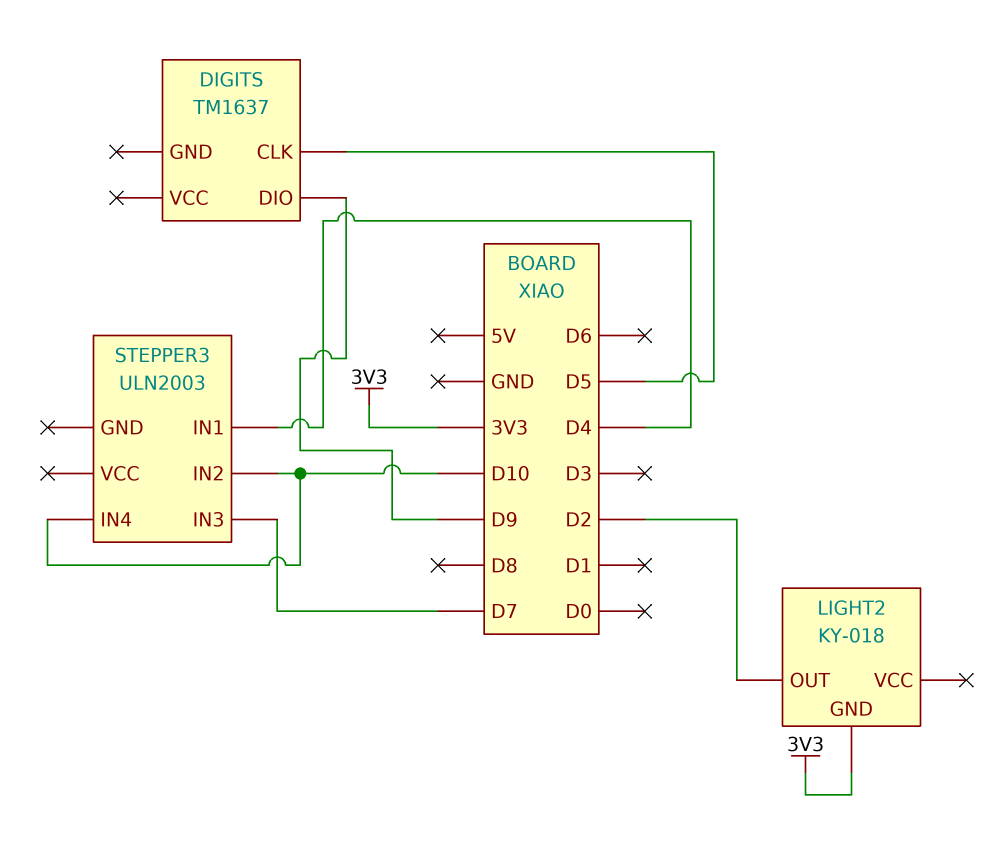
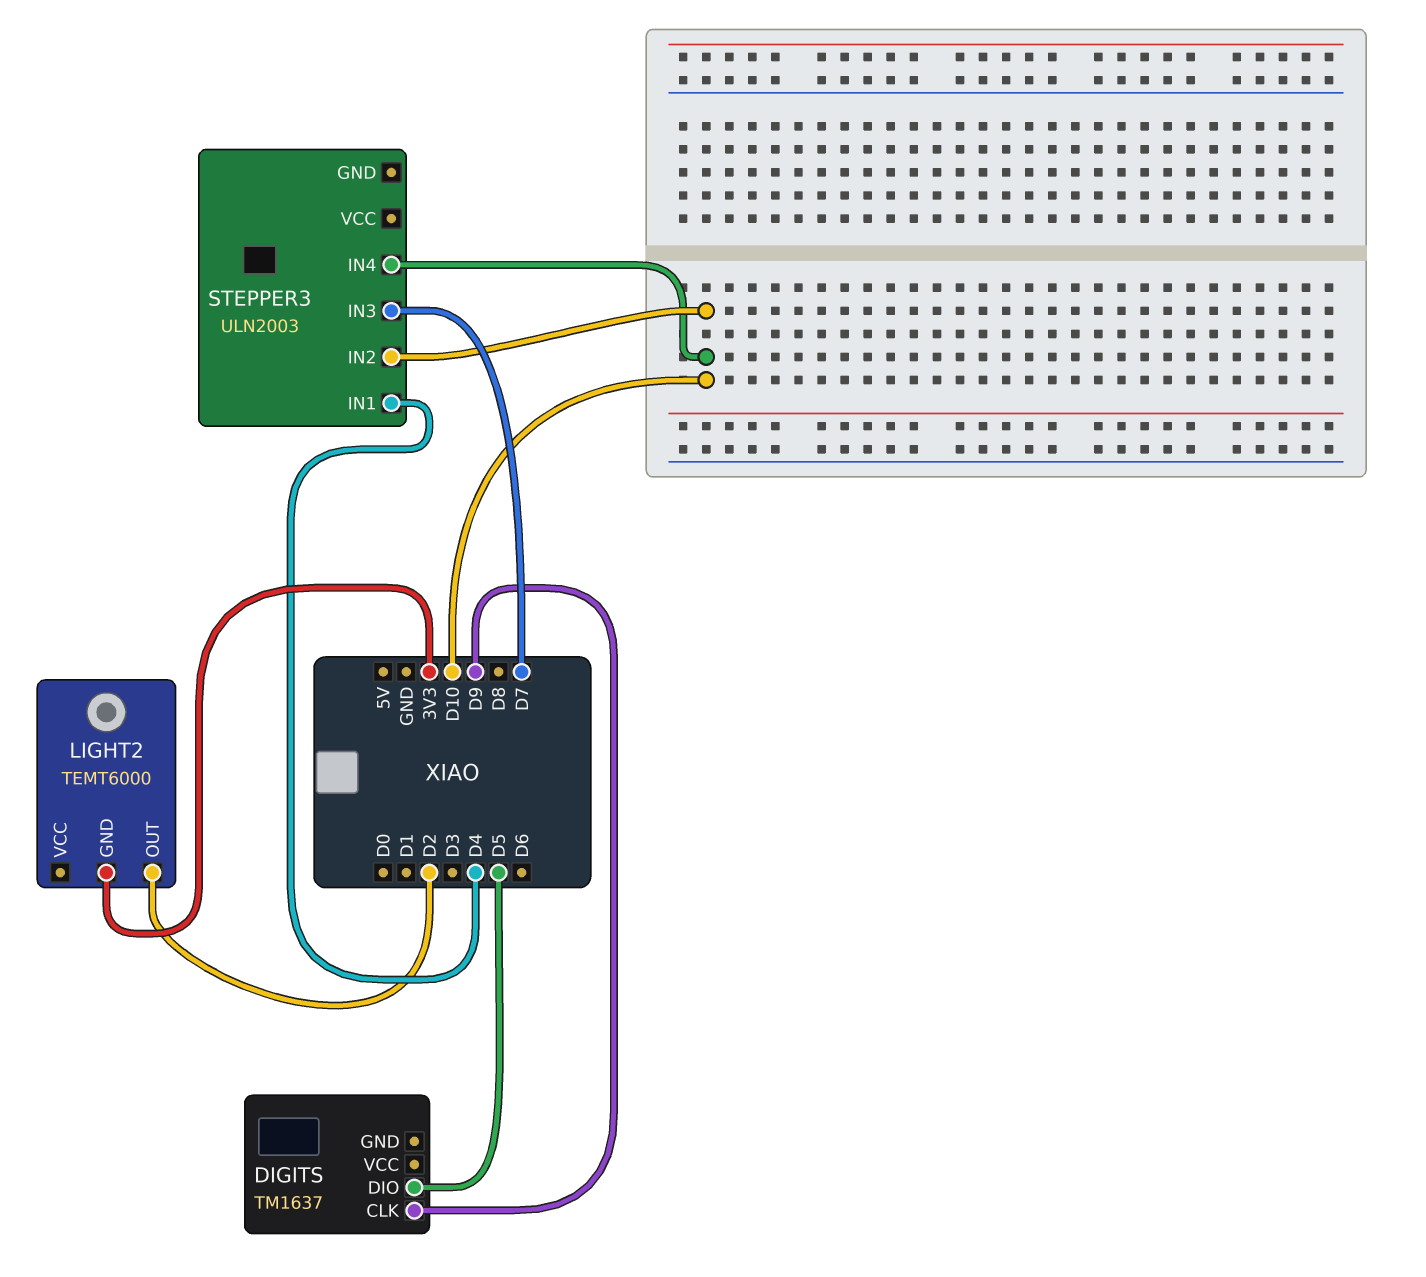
DIGITS pin CLK: D5 -> D9
DIGITS pin DIO: D9 -> D5
LIGHT2: KY-018 -> TEMT6000

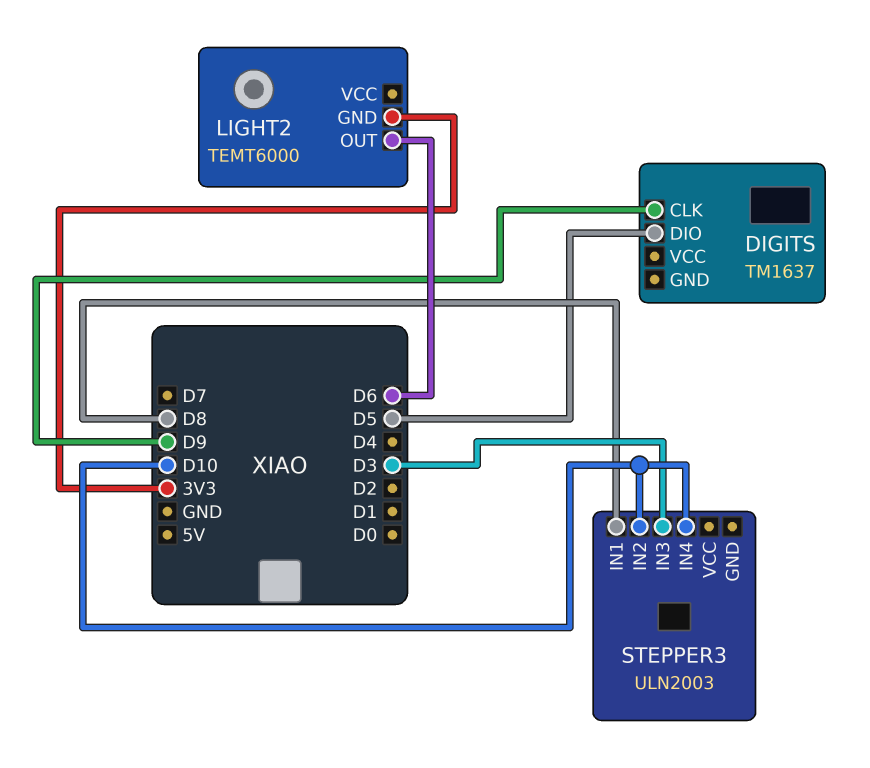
LIGHT2 pin OUT: D2 -> D6
STEPPER3 pin IN1: D4 -> D8
STEPPER3 pin IN3: D7 -> D3

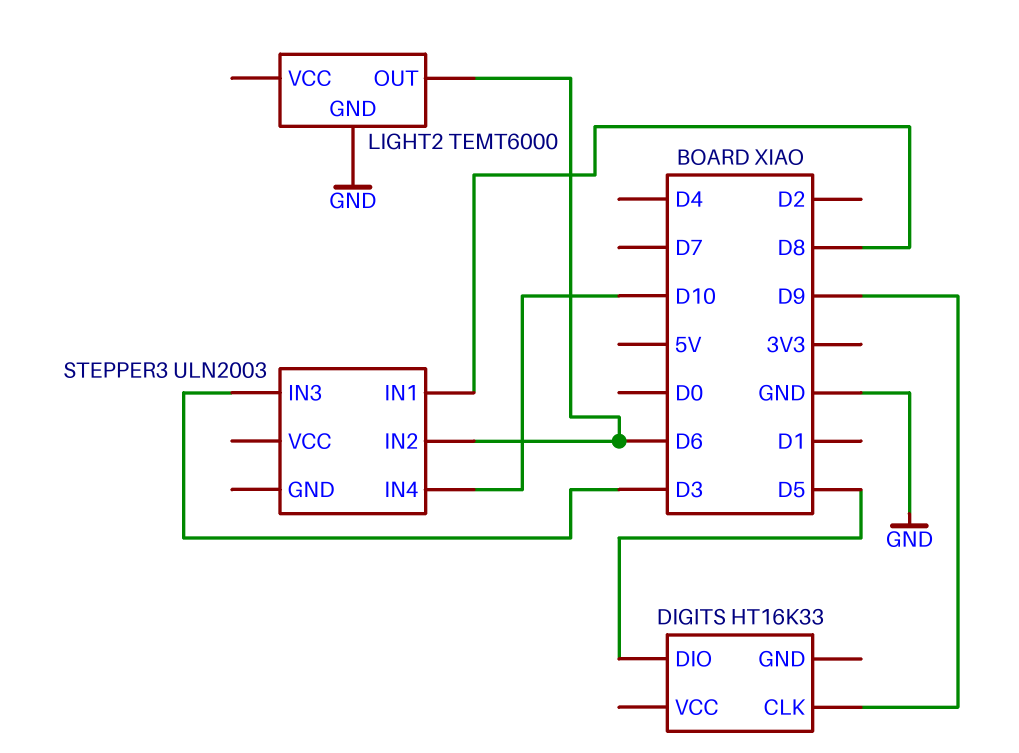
DIGITS: TM1637 -> HT16K33
LIGHT2 pin GND: 3V3 -> GND
STEPPER3 pin IN2: D10 -> D6

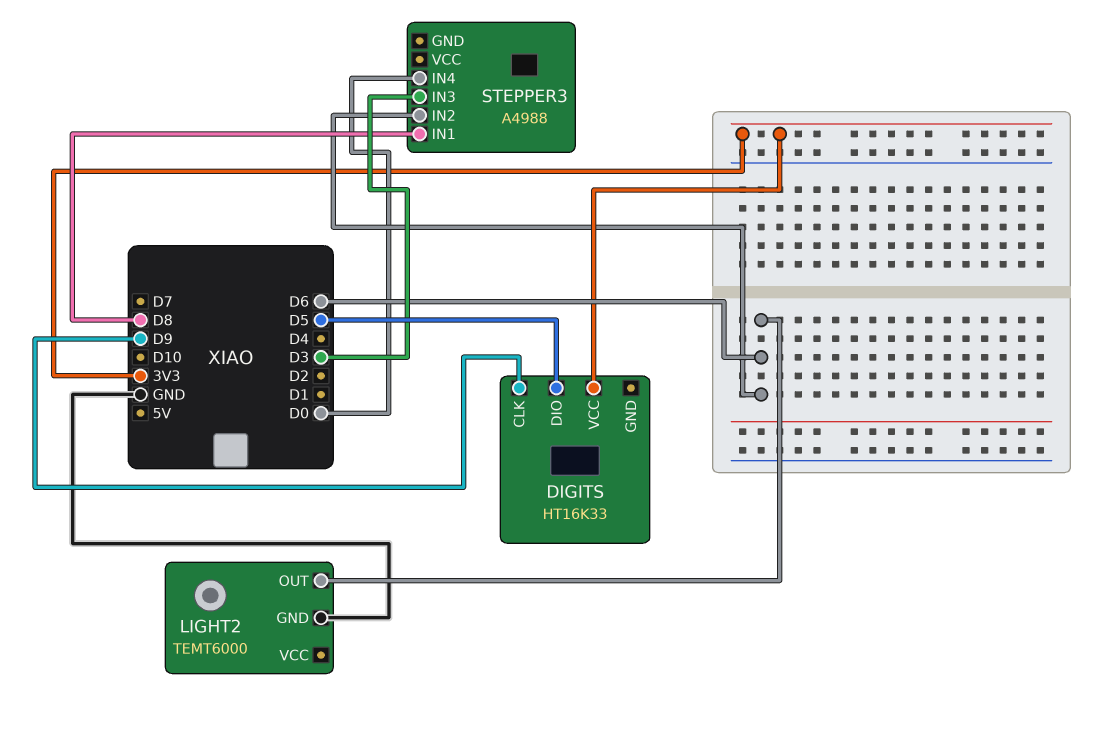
DIGITS pin VCC: none -> 3V3
STEPPER3: ULN2003 -> A4988
STEPPER3 pin IN4: D10 -> D0

